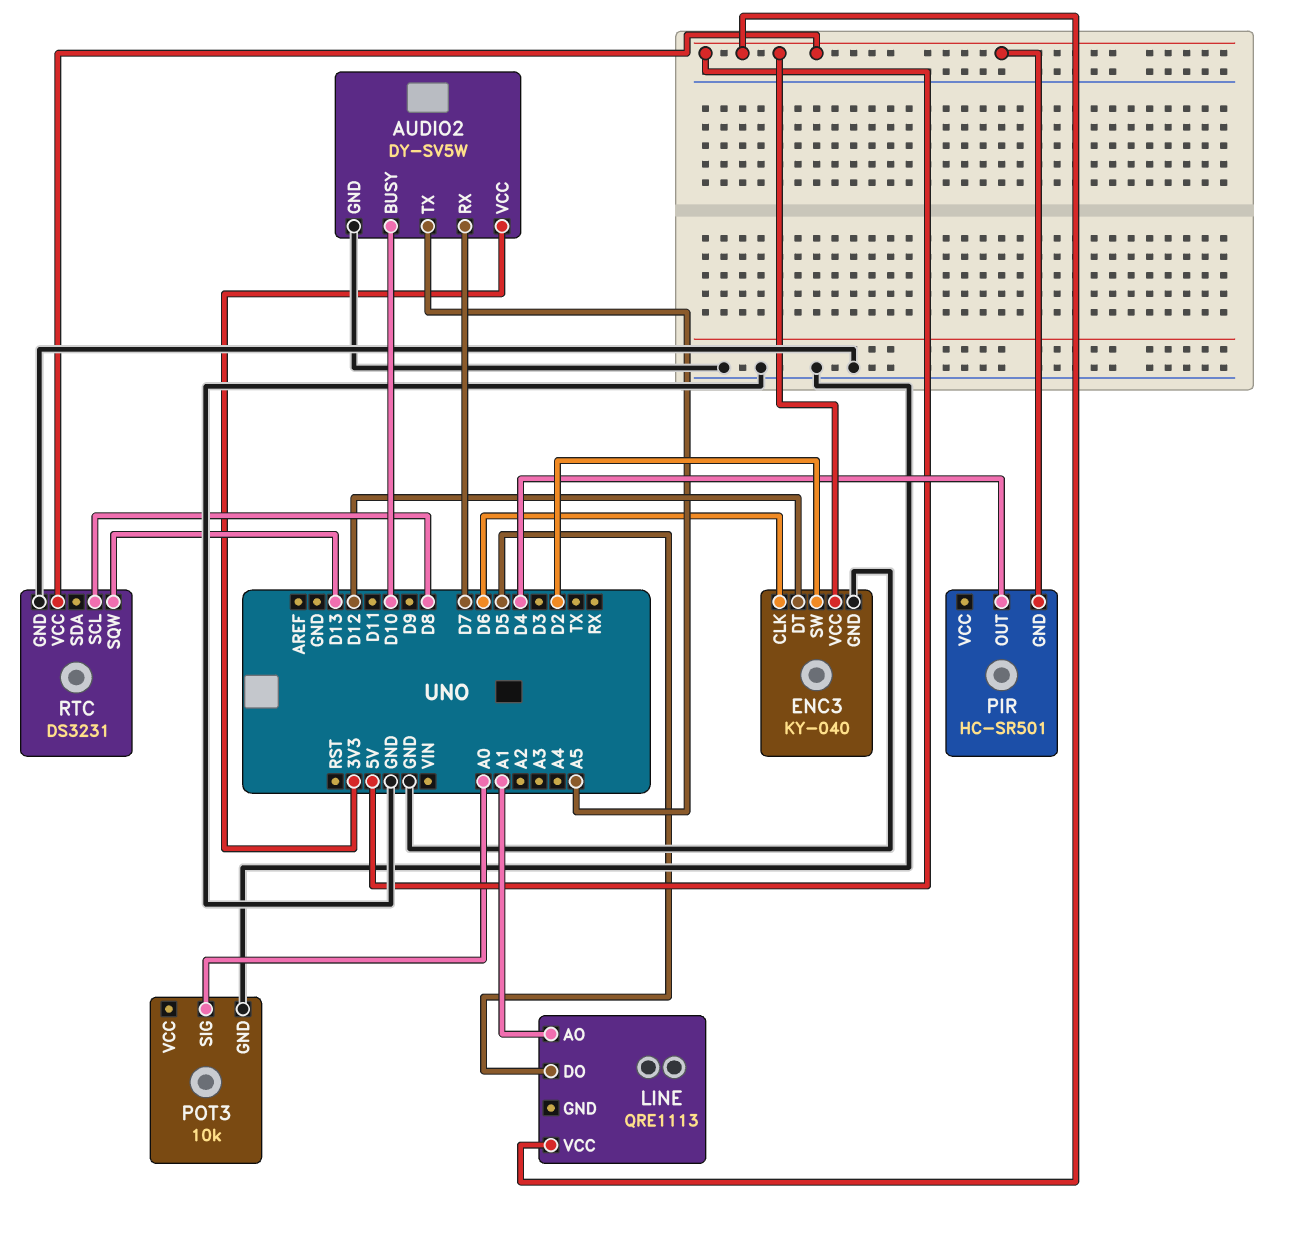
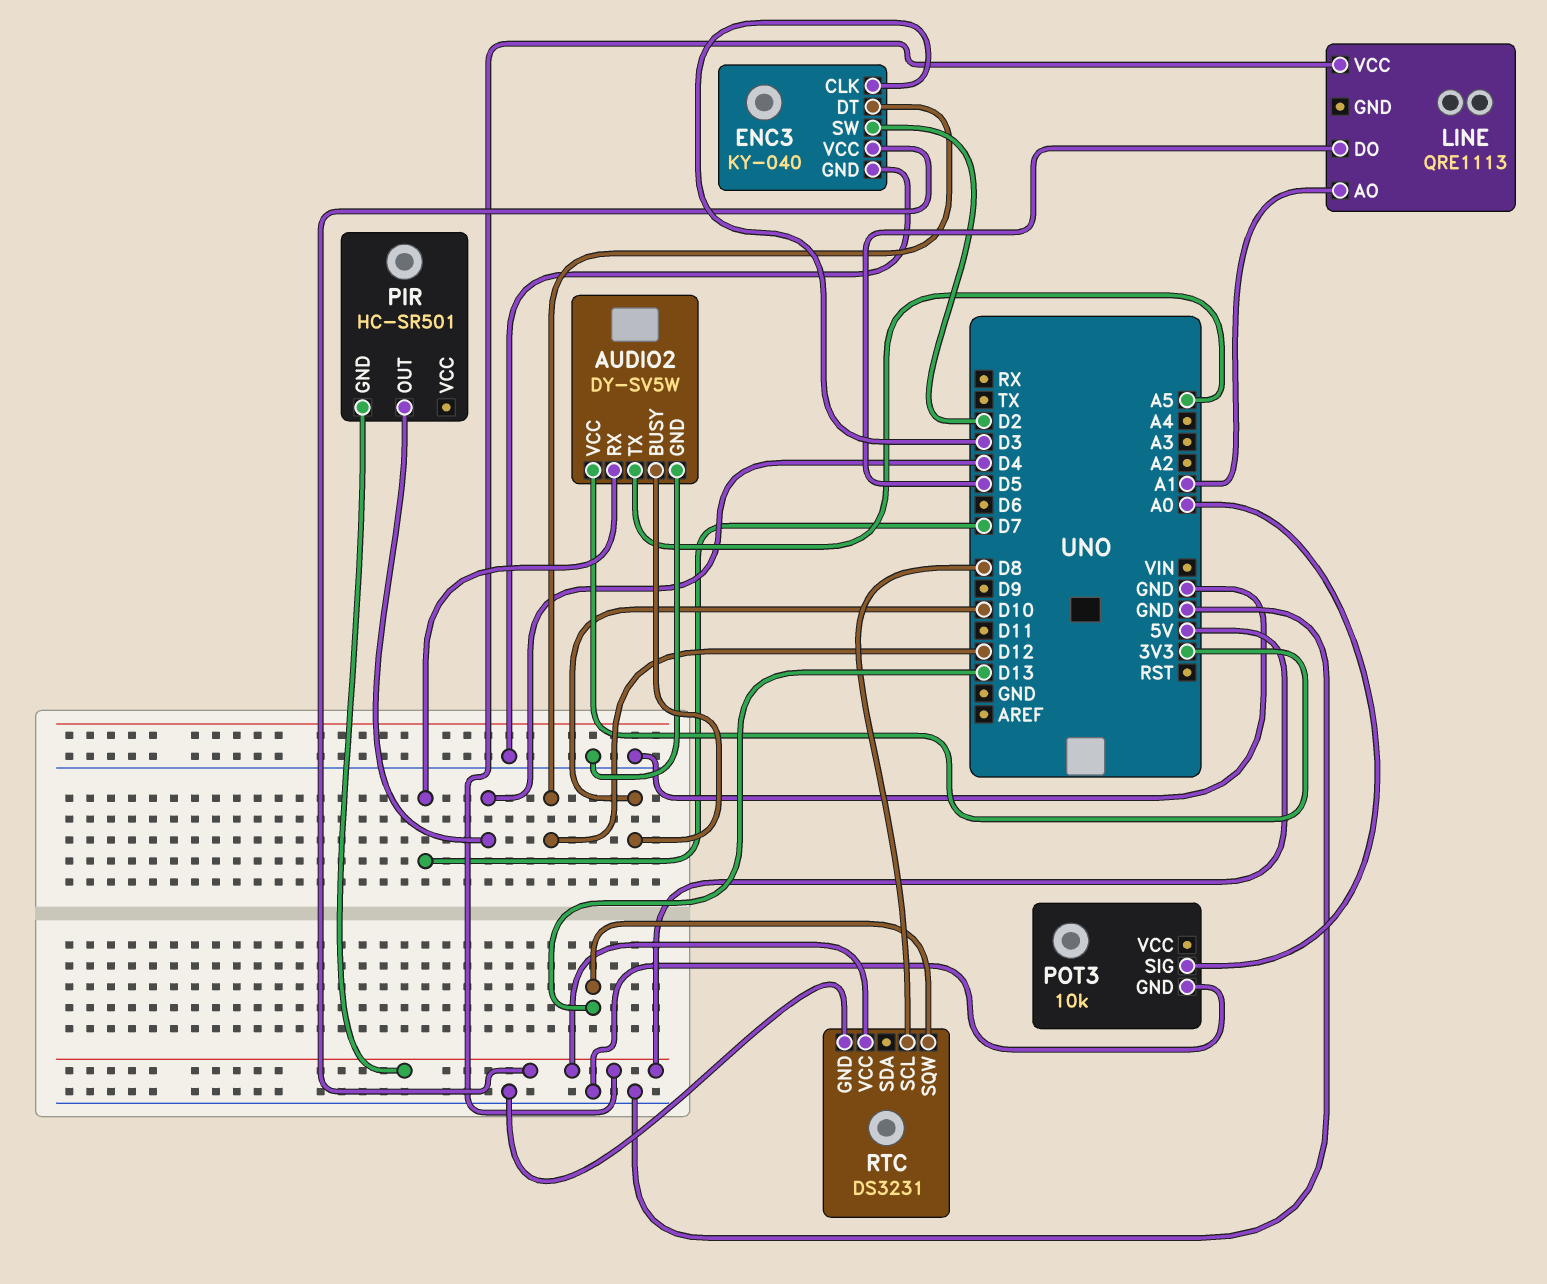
ENC3 pin CLK: D6 -> D3

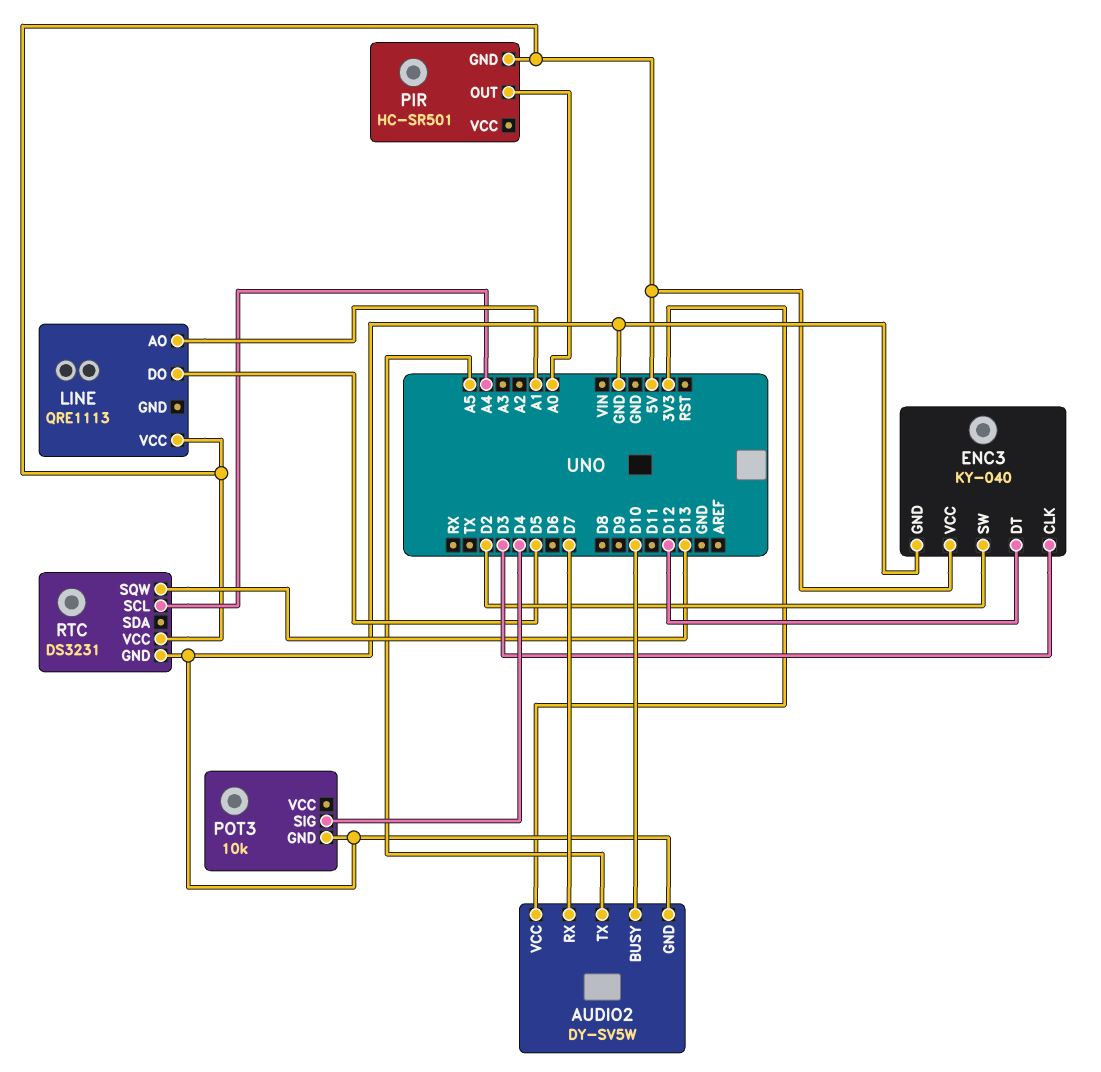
PIR pin OUT: D4 -> A0
POT3 pin SIG: A0 -> D4
RTC pin SCL: D8 -> A4

